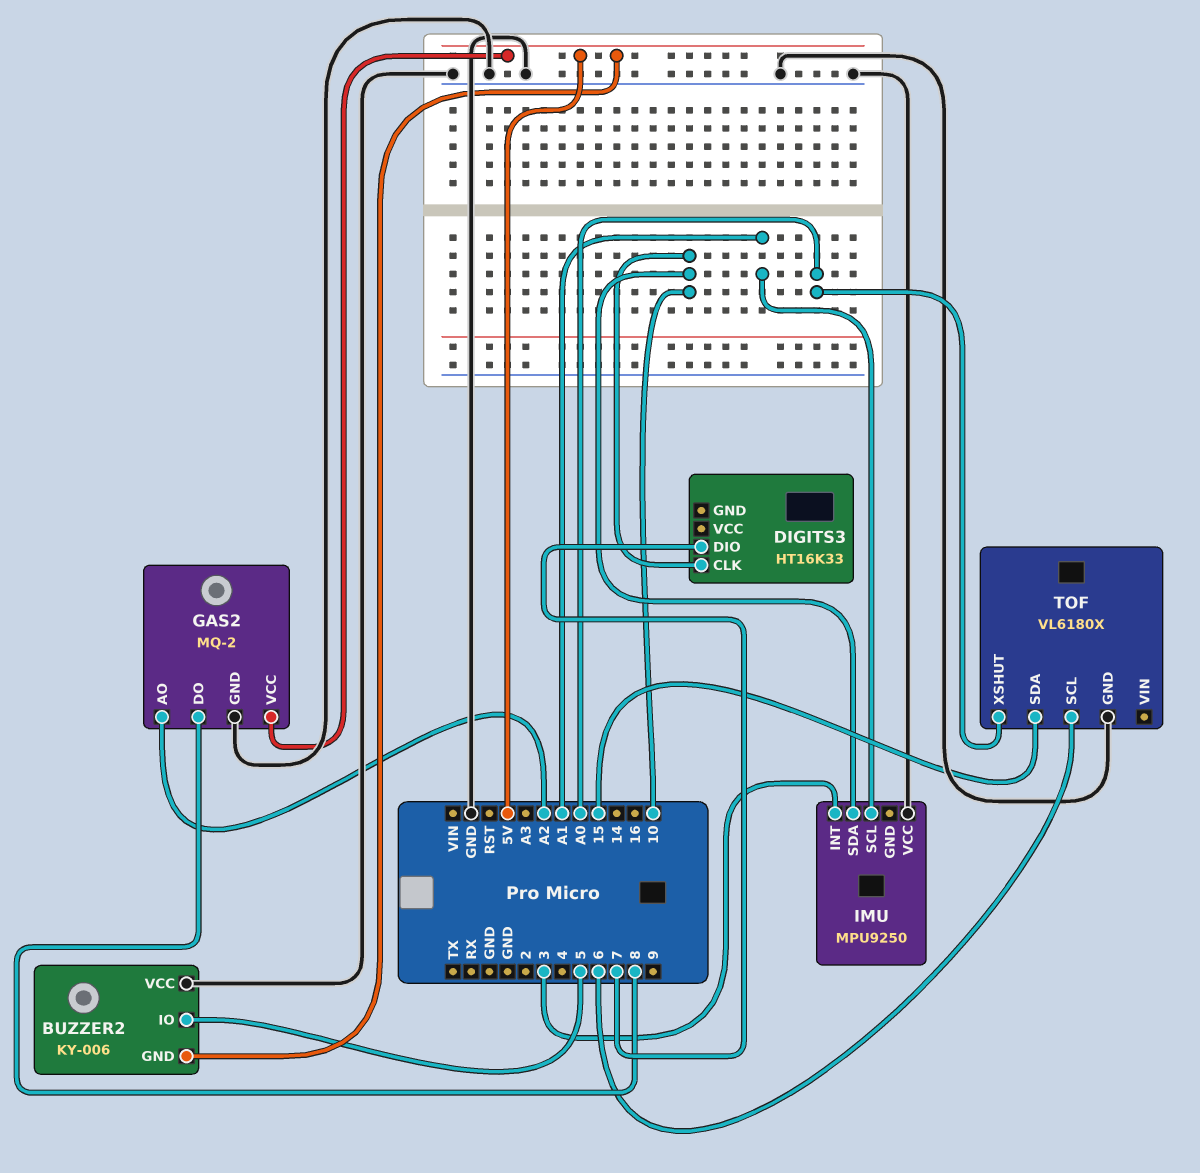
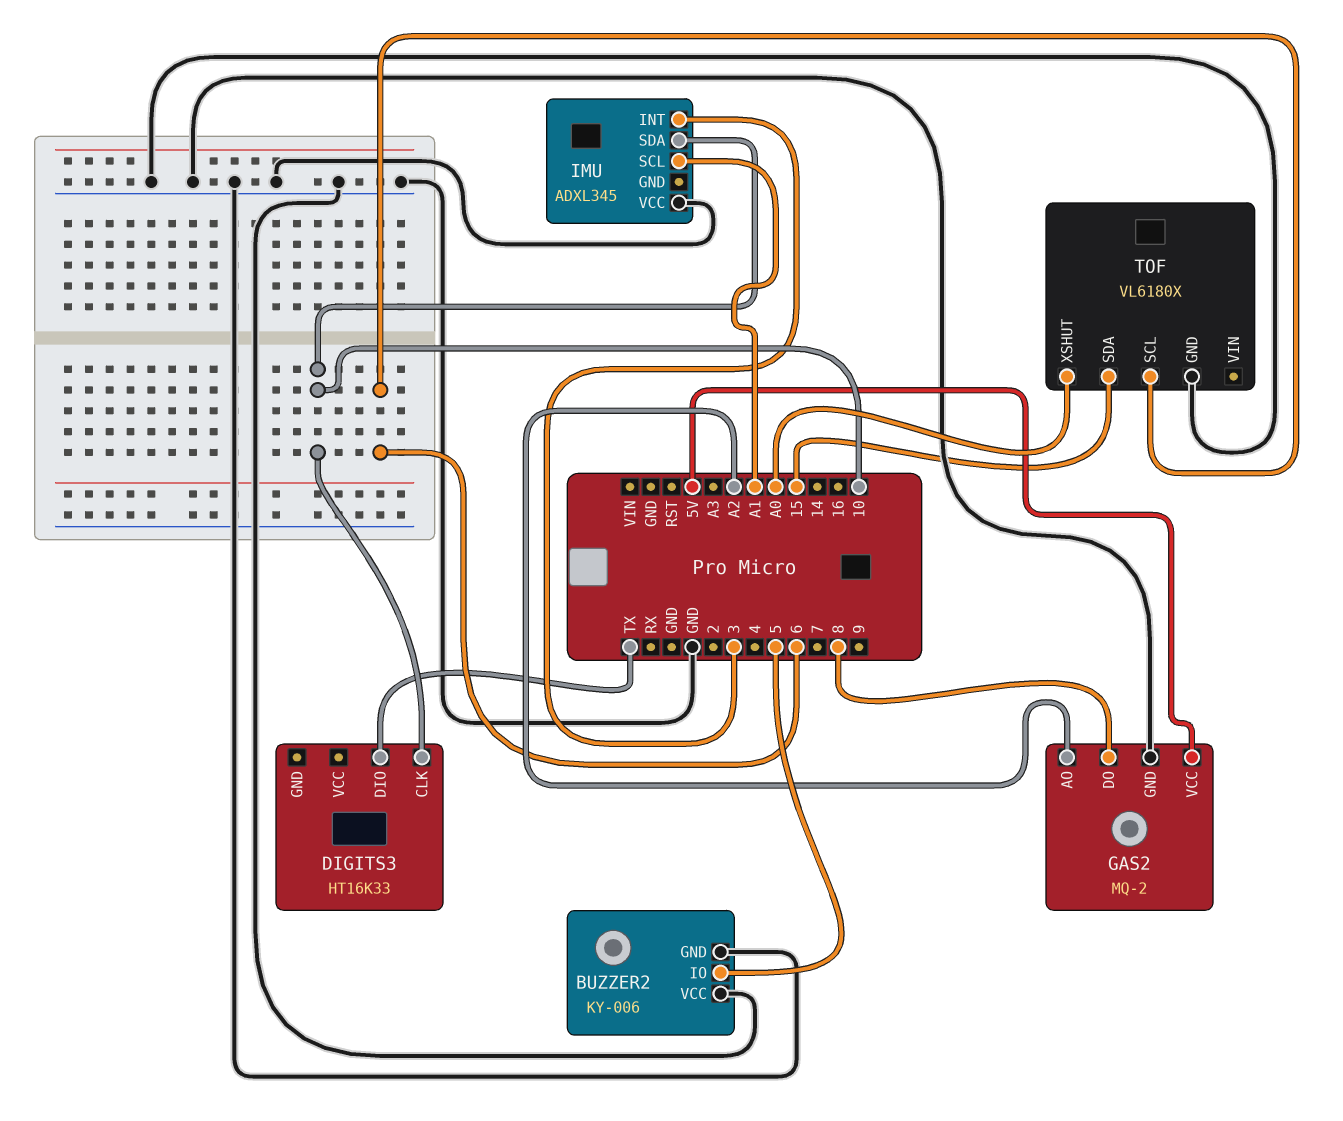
BUZZER2 pin GND: 5V -> GND
DIGITS3 pin DIO: 7 -> TX
IMU: MPU9250 -> ADXL345

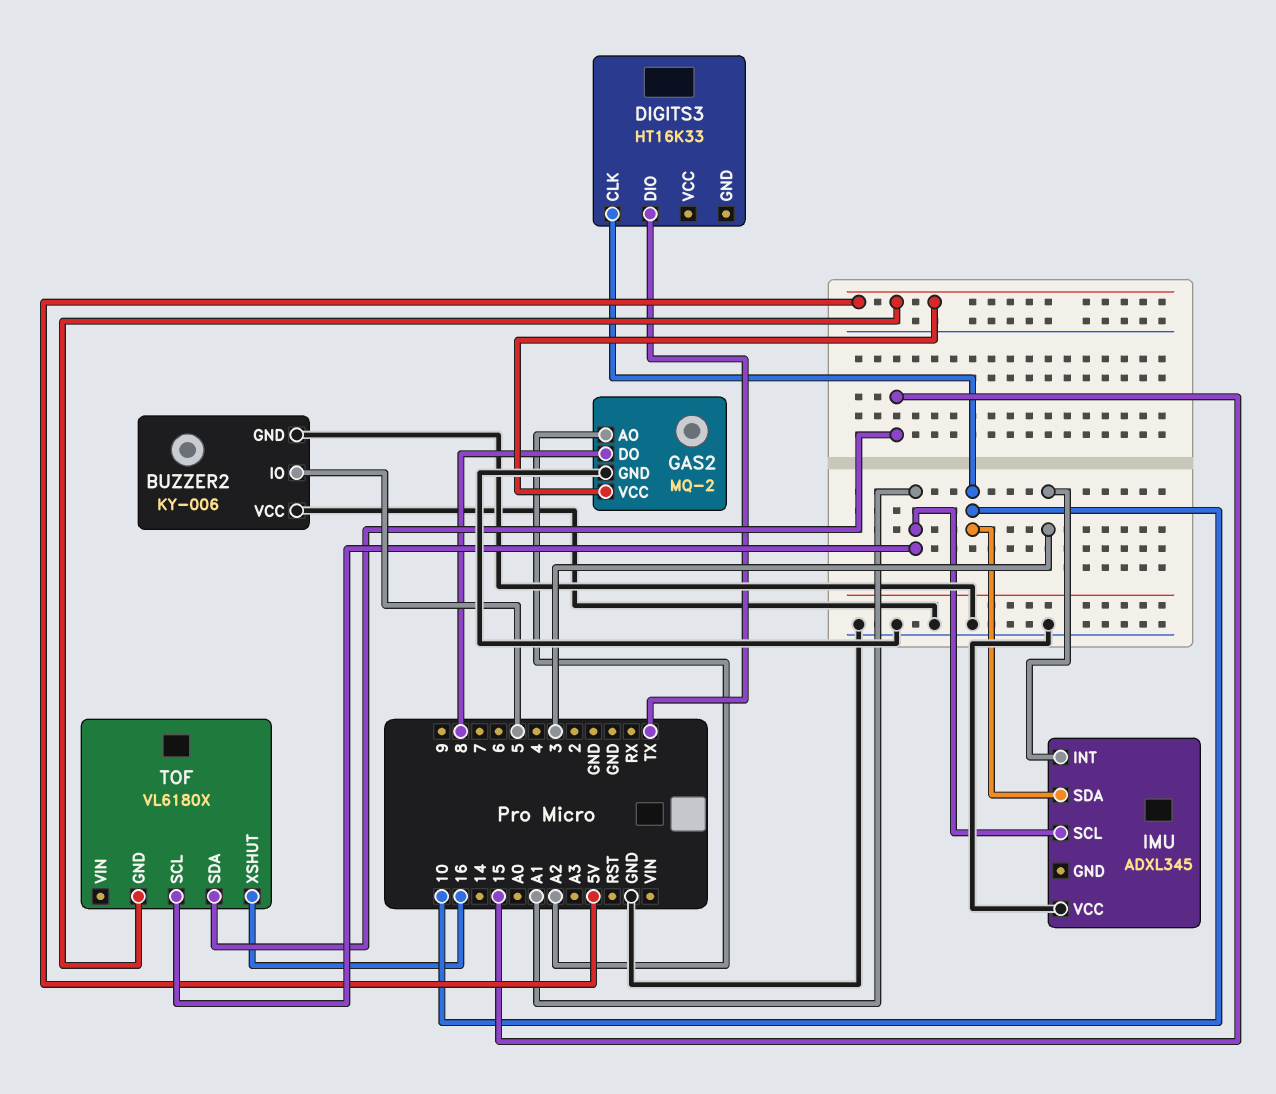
TOF pin GND: GND -> 5V
TOF pin SCL: 6 -> A1
TOF pin XSHUT: A0 -> 16

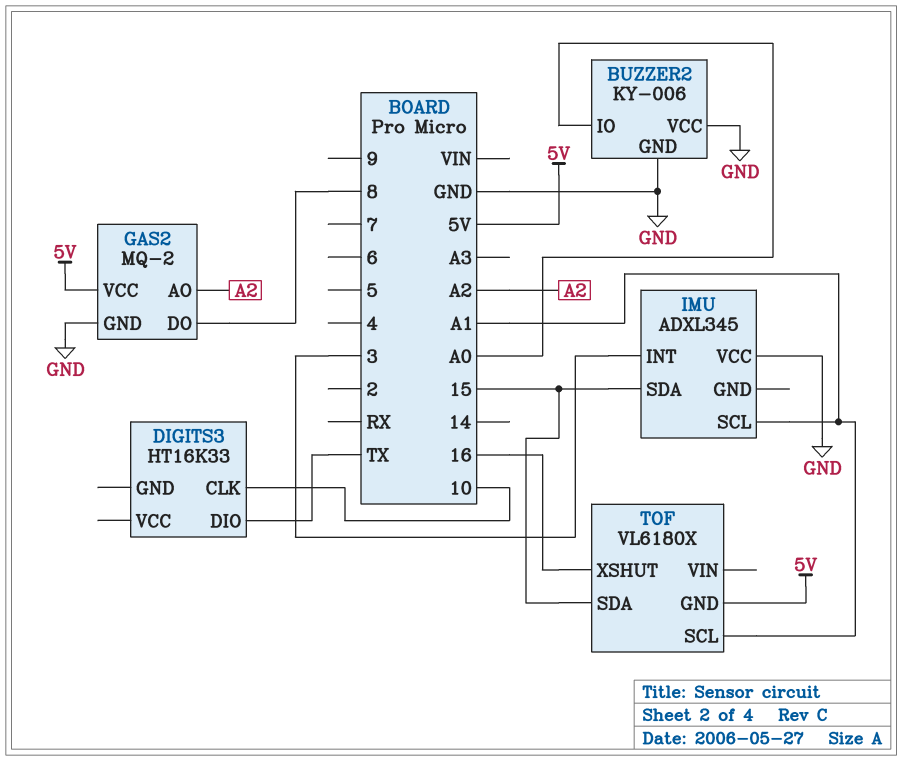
BUZZER2 pin IO: 5 -> A0
IMU pin SDA: 10 -> 15

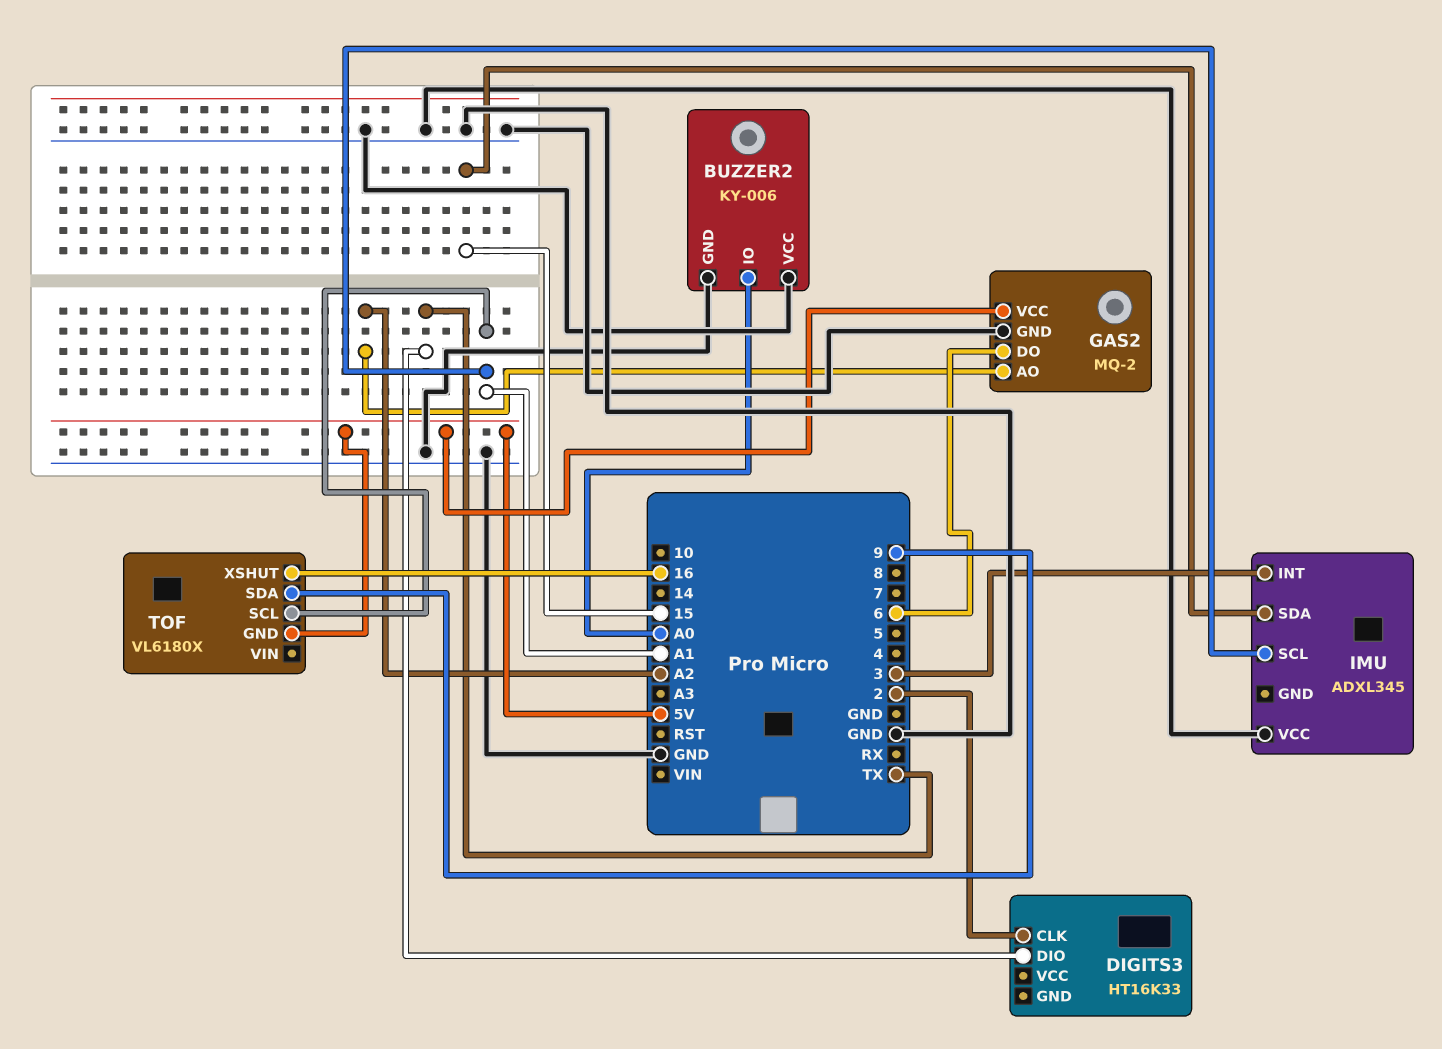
DIGITS3 pin CLK: 10 -> 2
GAS2 pin DO: 8 -> 6
TOF pin SDA: 15 -> 9

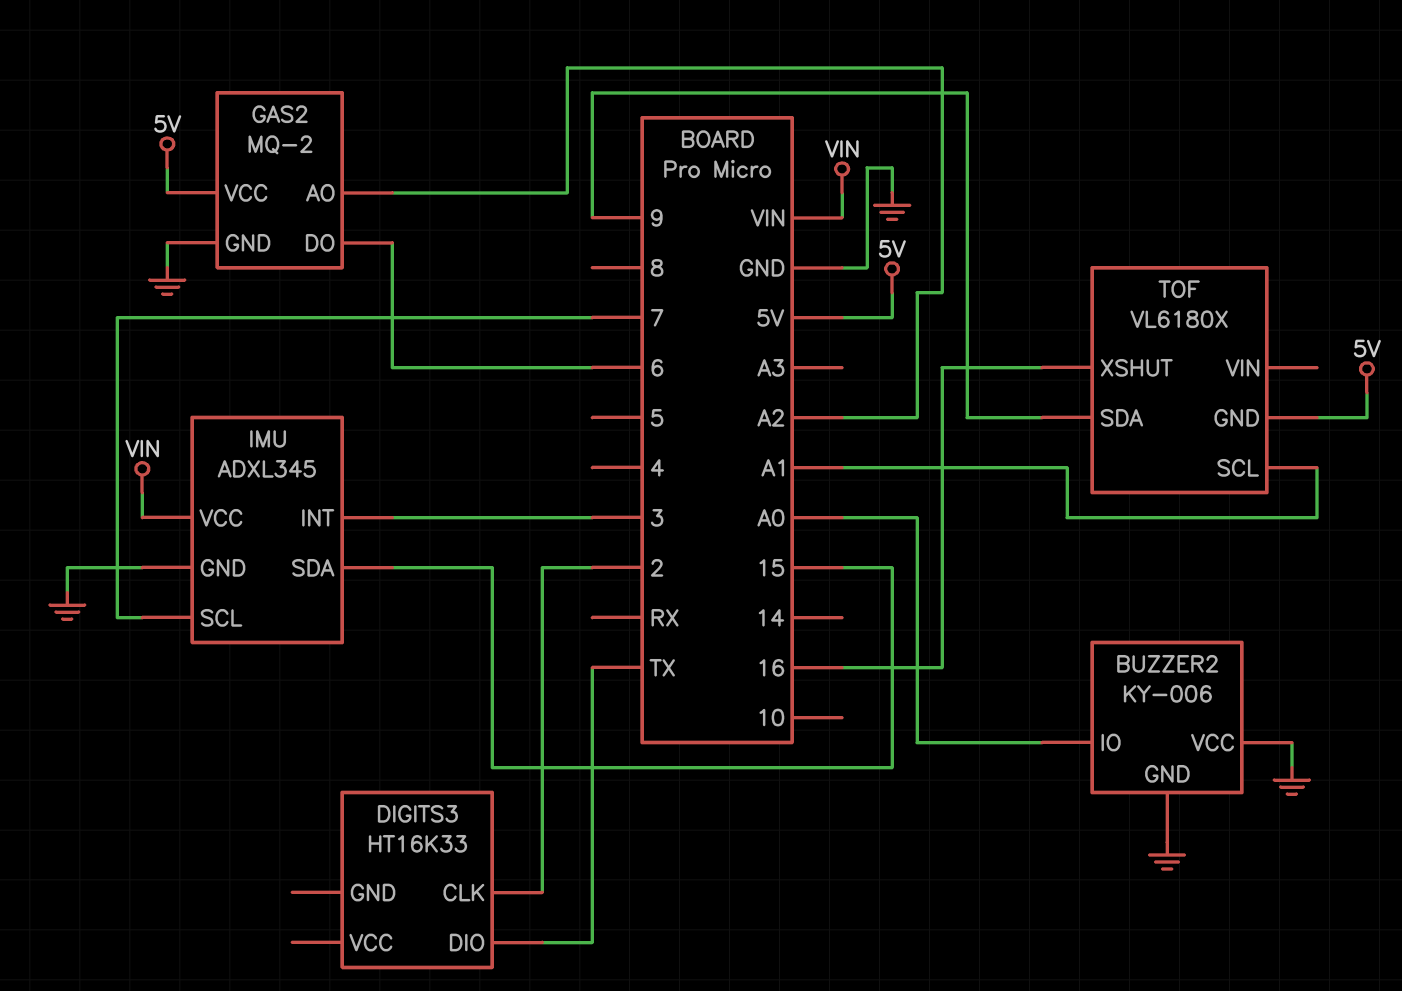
IMU pin GND: none -> GND
IMU pin SCL: A1 -> 7
IMU pin VCC: GND -> VIN

